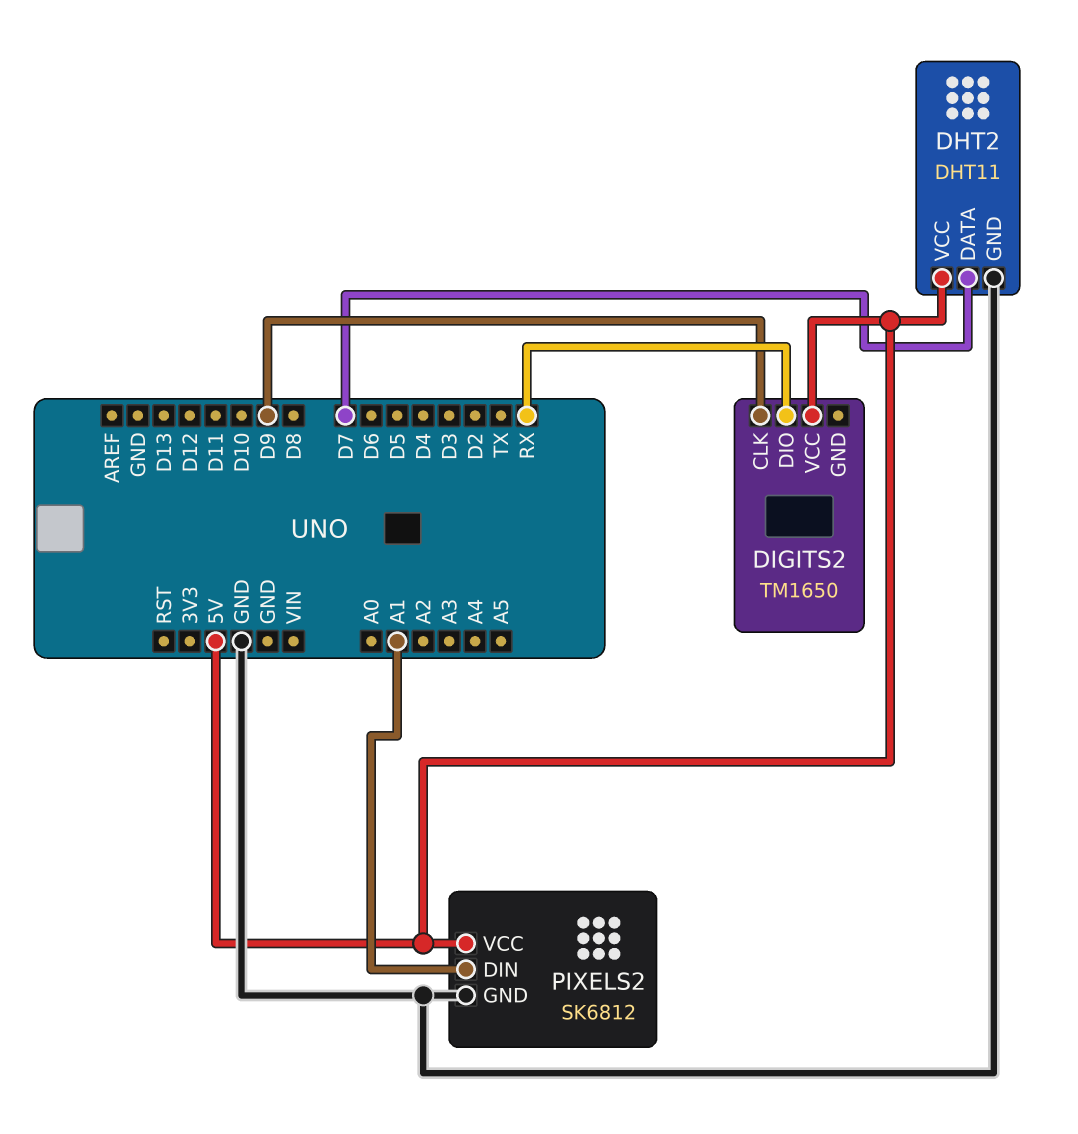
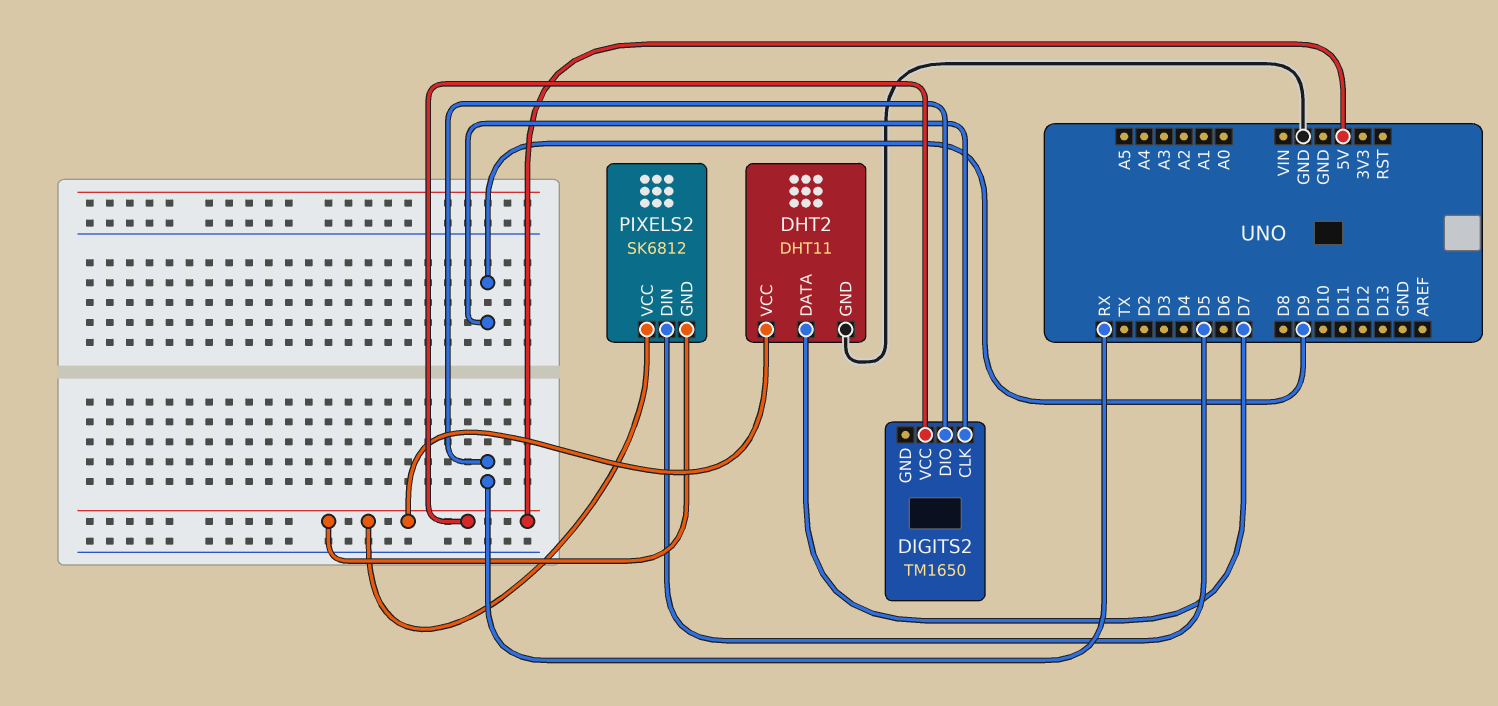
PIXELS2 pin DIN: A1 -> D5
PIXELS2 pin GND: GND -> 5V

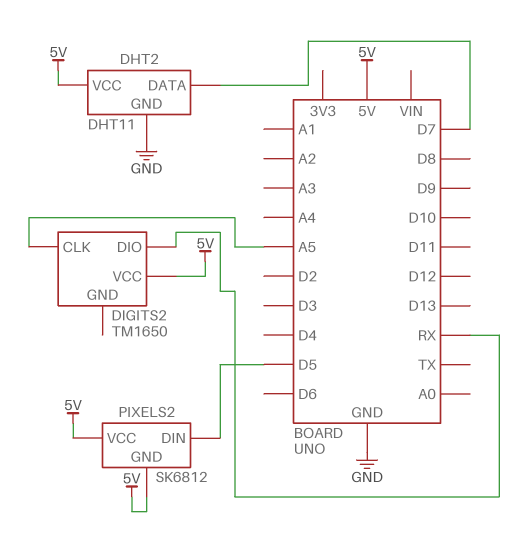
DIGITS2 pin CLK: D9 -> A5

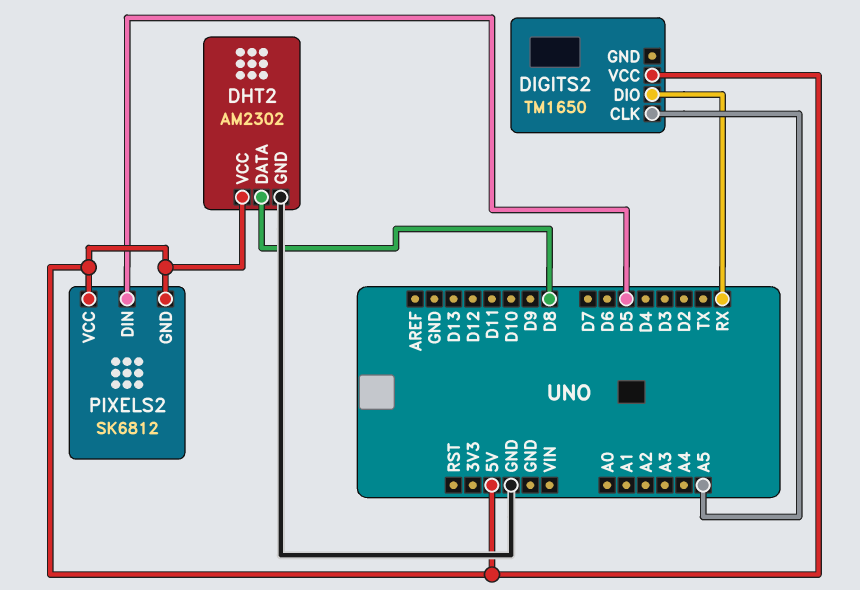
DHT2: DHT11 -> AM2302
DHT2 pin DATA: D7 -> D8

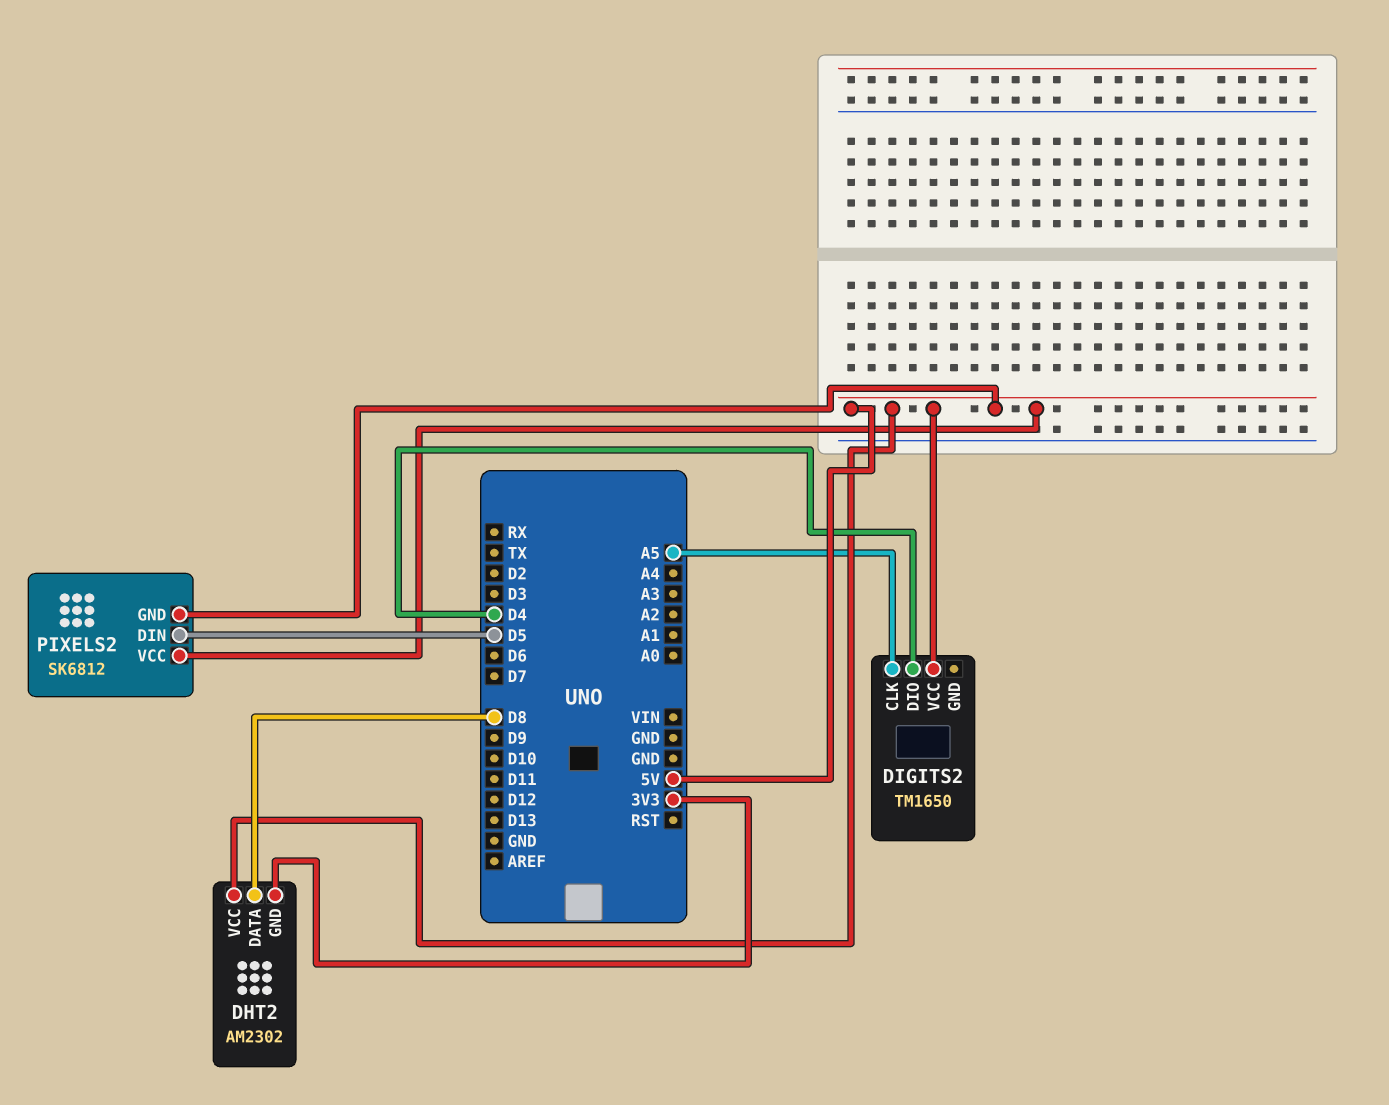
DHT2 pin GND: GND -> 3V3
DIGITS2 pin DIO: RX -> D4

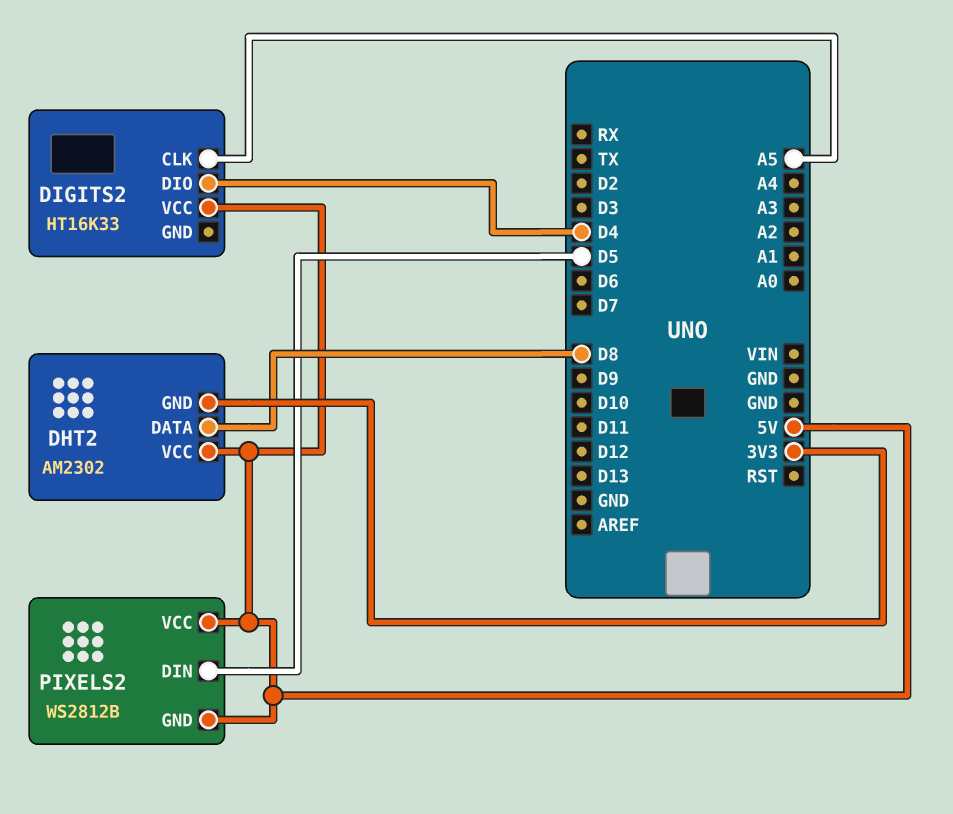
DIGITS2: TM1650 -> HT16K33
PIXELS2: SK6812 -> WS2812B

